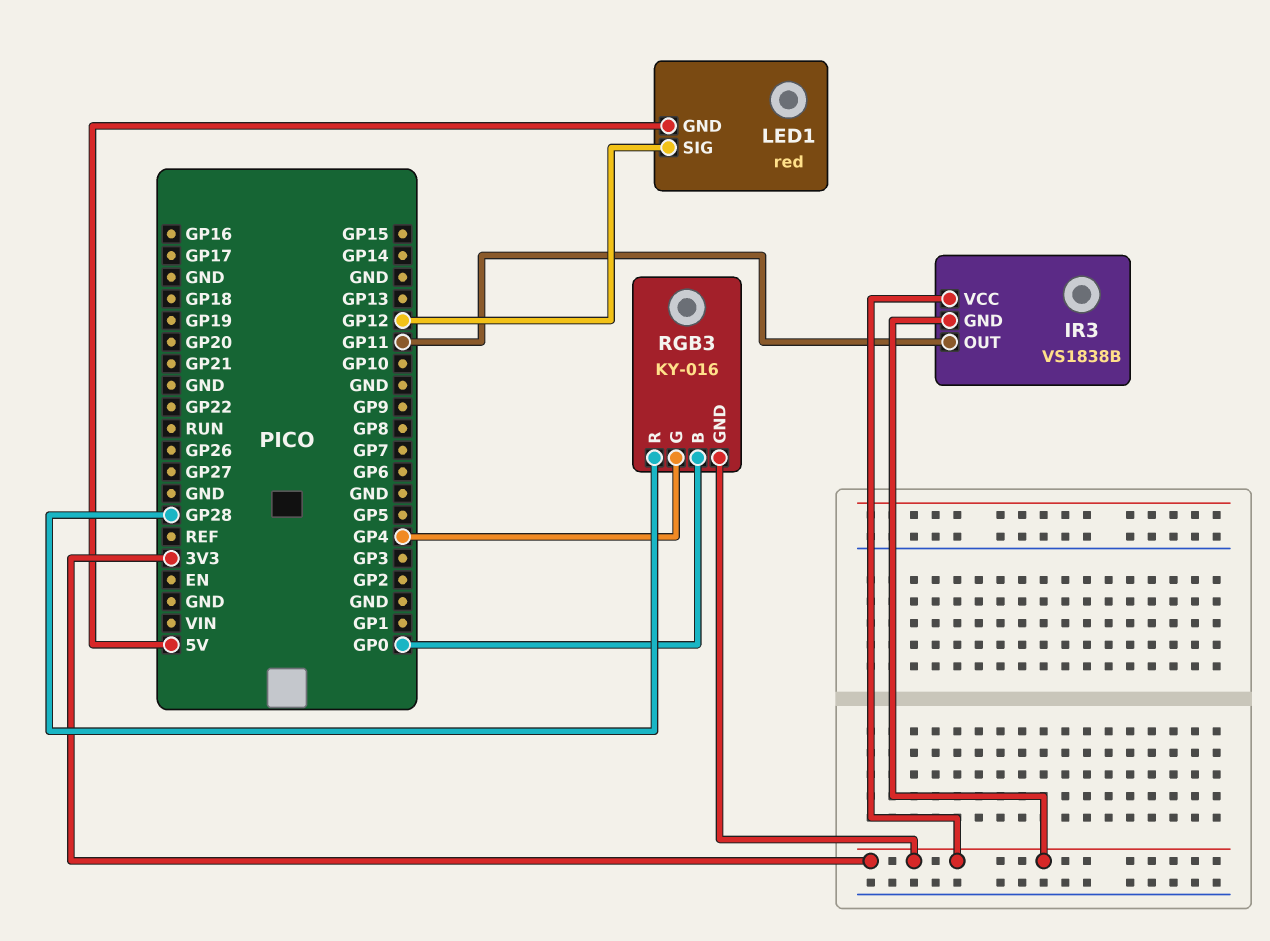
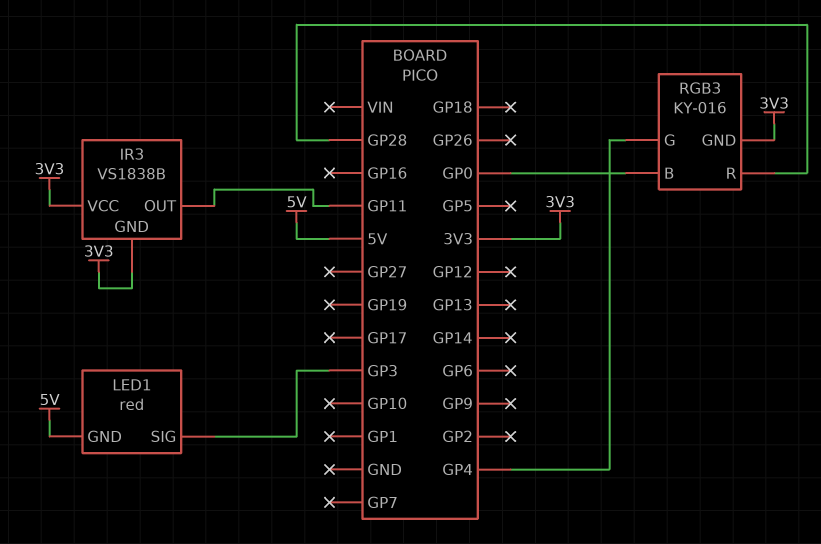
LED1 pin SIG: GP12 -> GP3

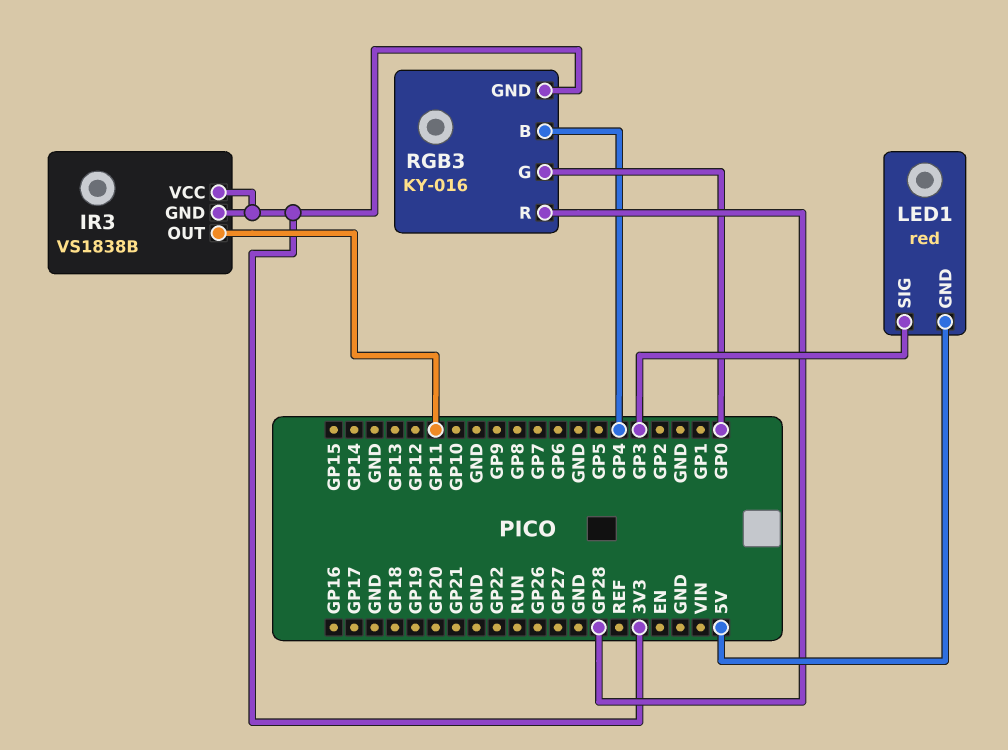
RGB3 pin B: GP0 -> GP4
RGB3 pin G: GP4 -> GP0

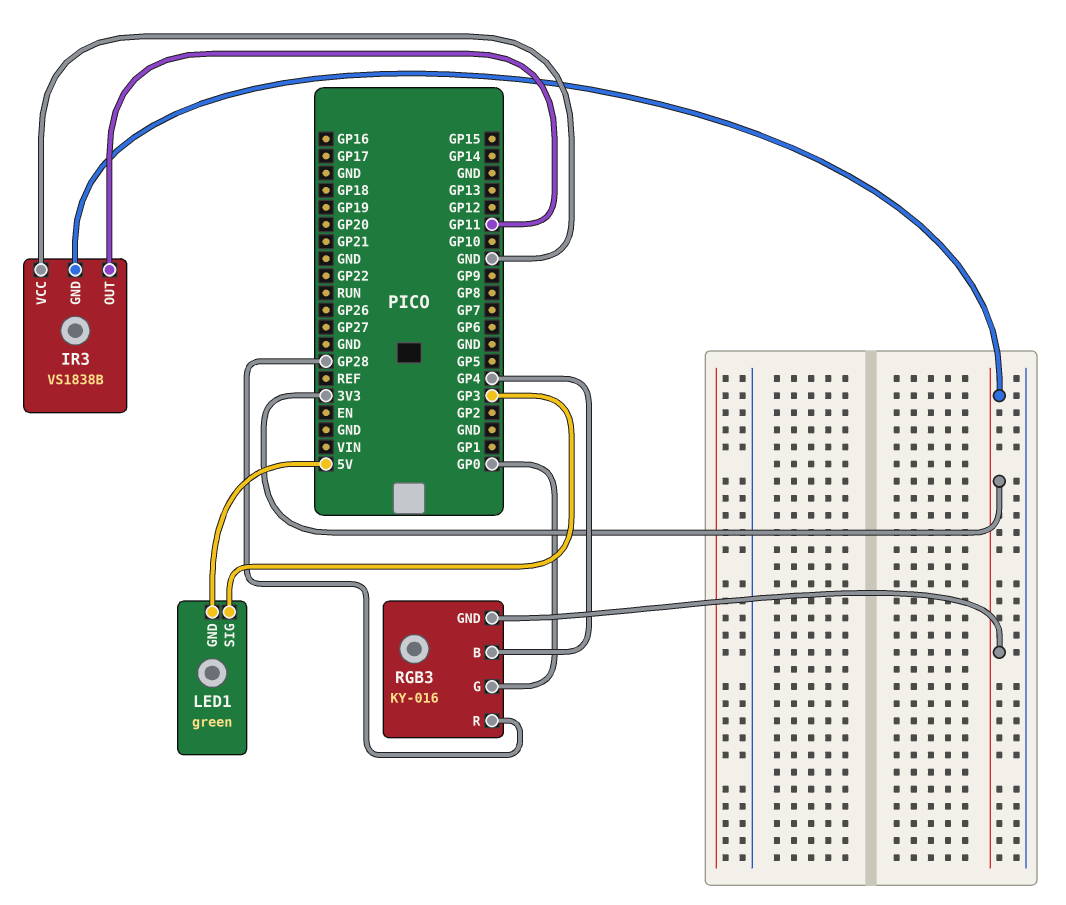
IR3 pin VCC: 3V3 -> GND
LED1: red -> green

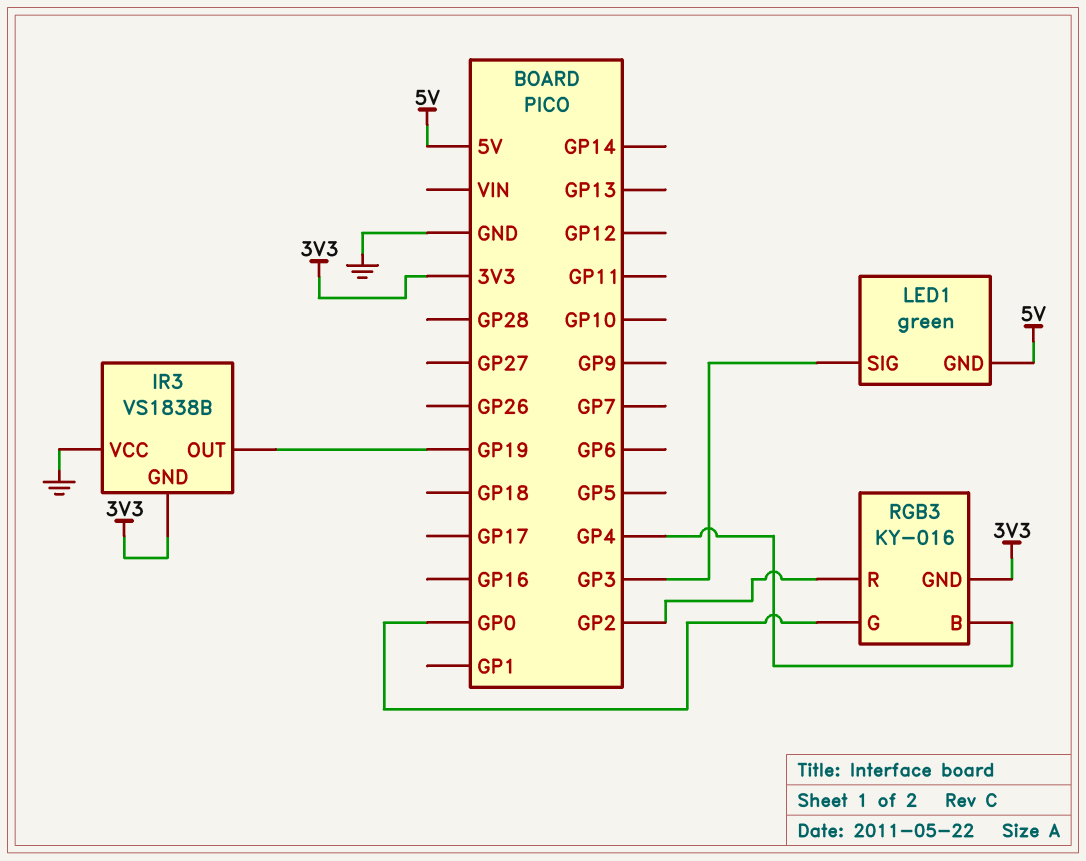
IR3 pin OUT: GP11 -> GP19
RGB3 pin R: GP28 -> GP2

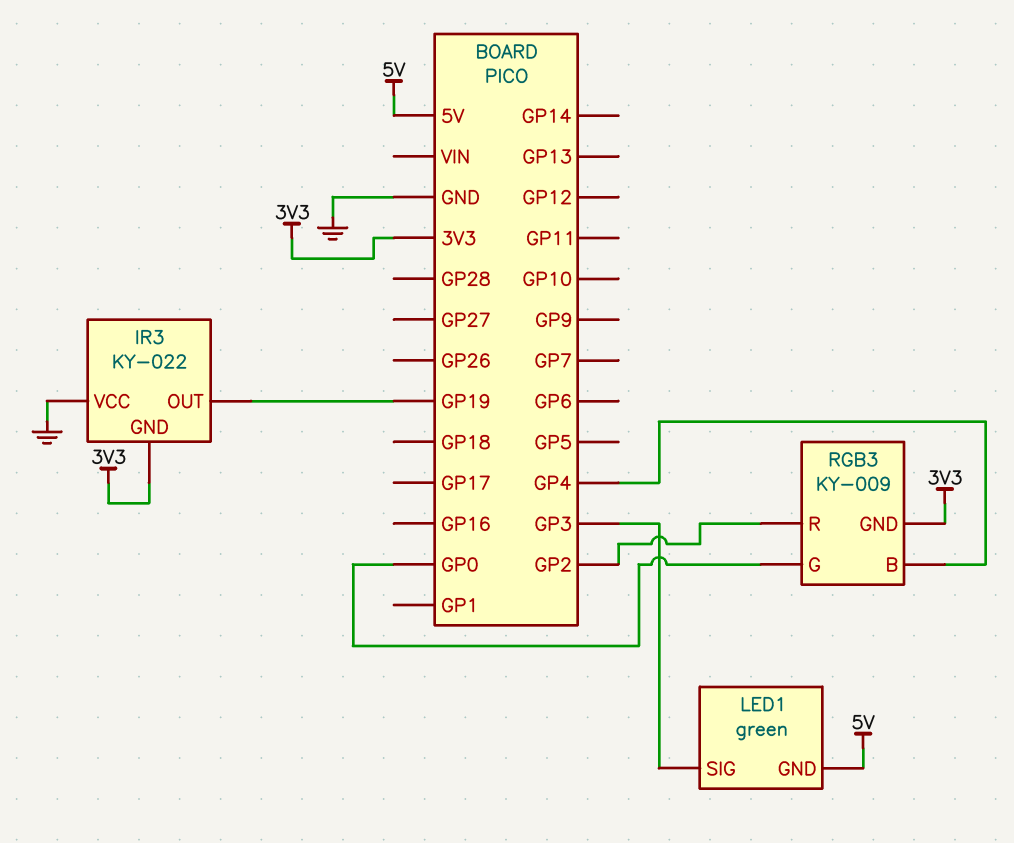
IR3: VS1838B -> KY-022
RGB3: KY-016 -> KY-009

